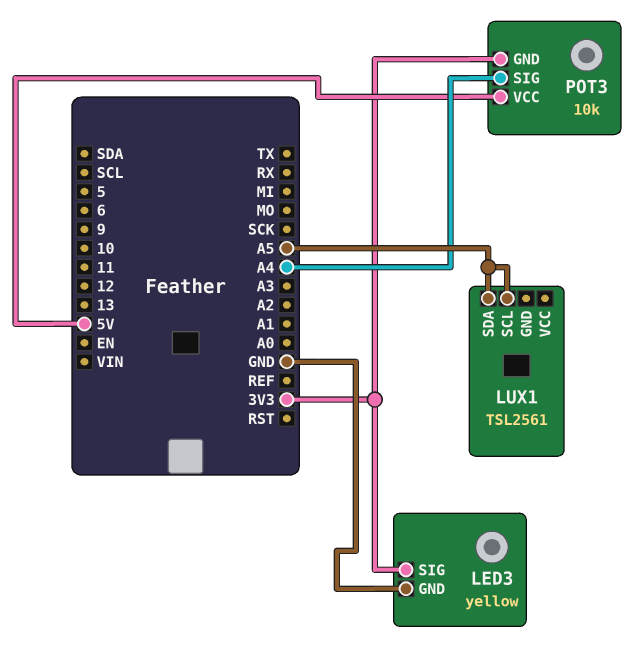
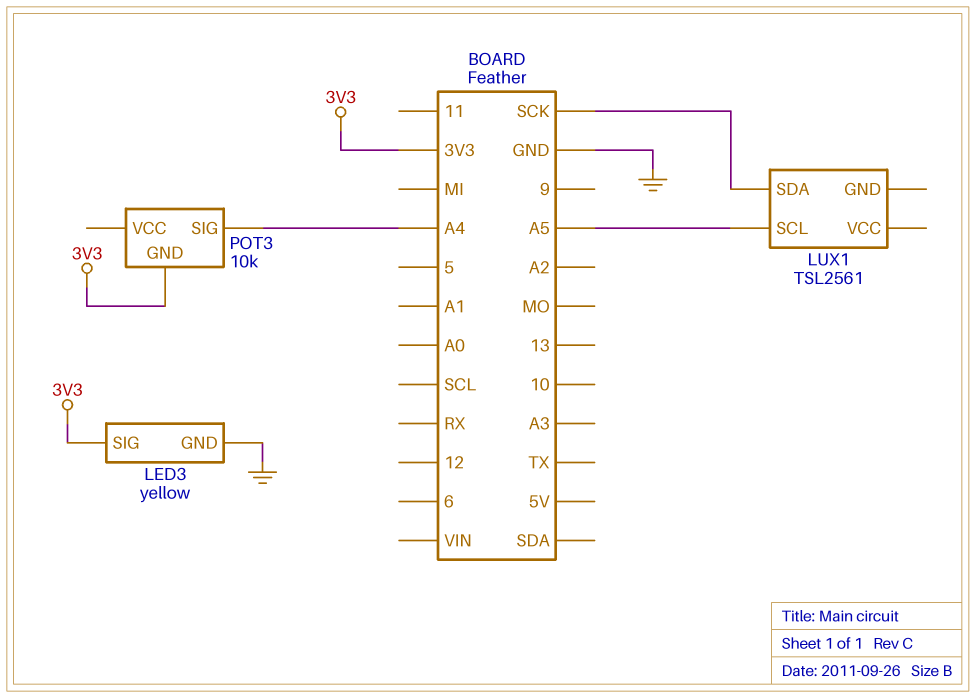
LUX1 pin SDA: A5 -> SCK
POT3 pin VCC: 5V -> none

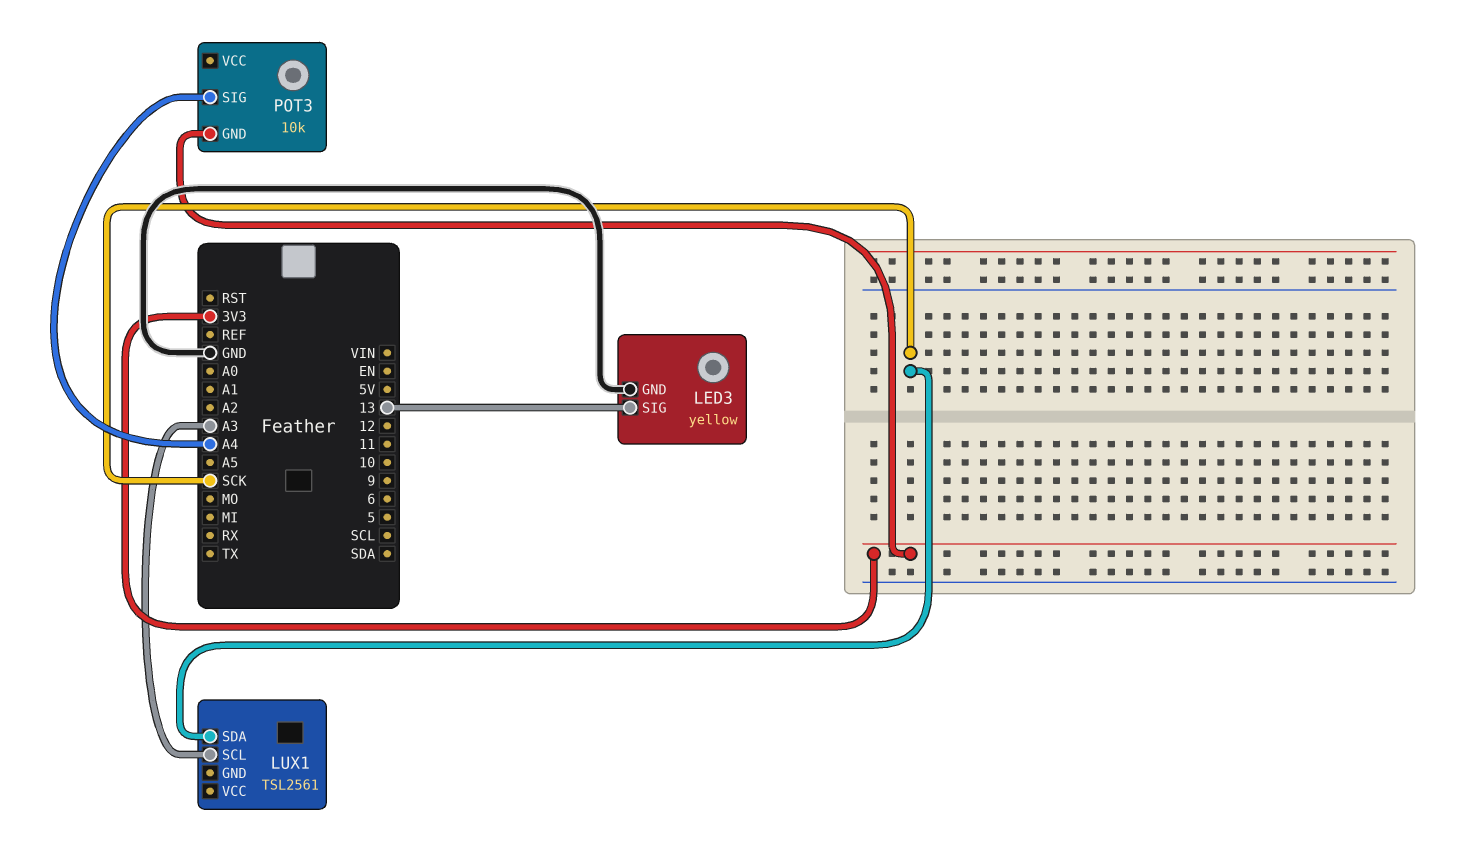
LED3 pin SIG: 3V3 -> 13
LUX1 pin SCL: A5 -> A3

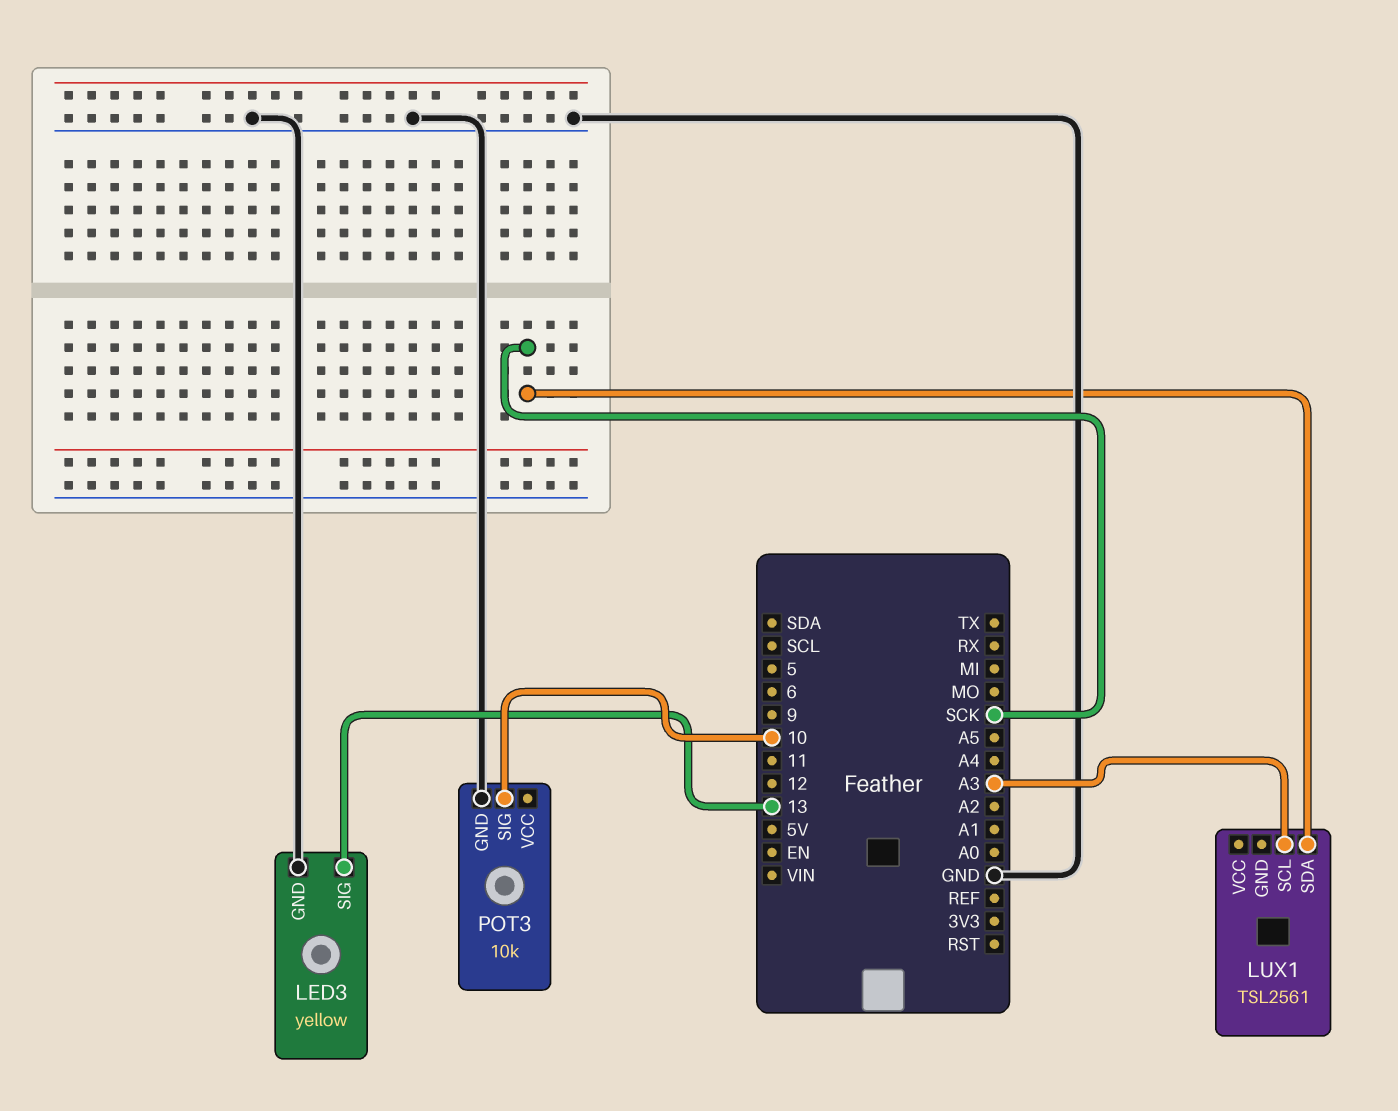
POT3 pin GND: 3V3 -> GND
POT3 pin SIG: A4 -> 10

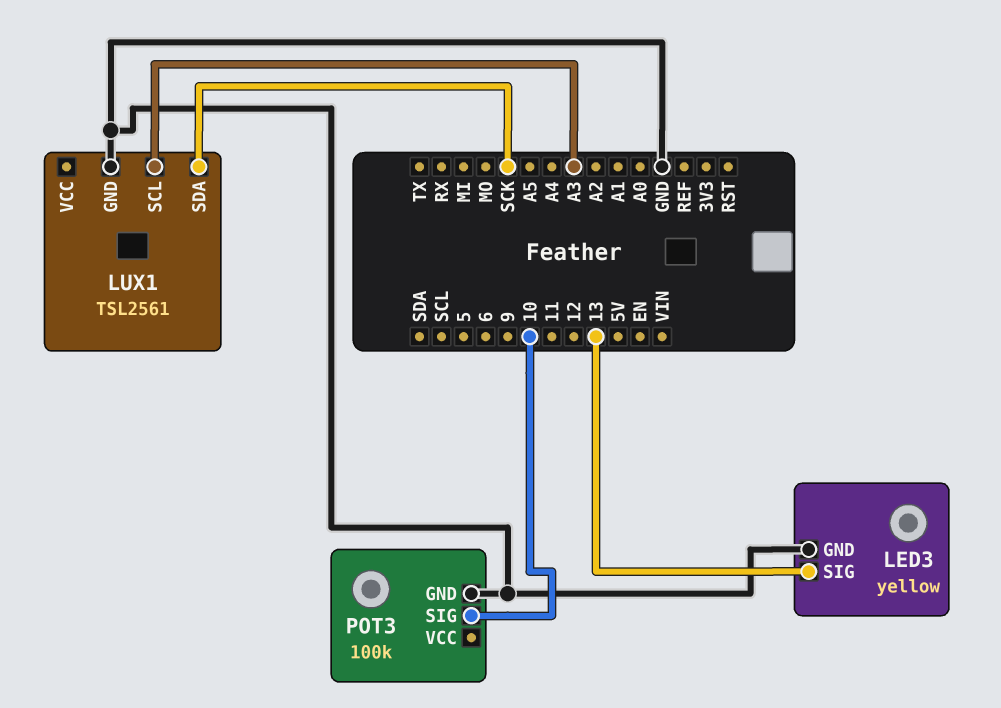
LUX1 pin GND: none -> GND
POT3: 10k -> 100k

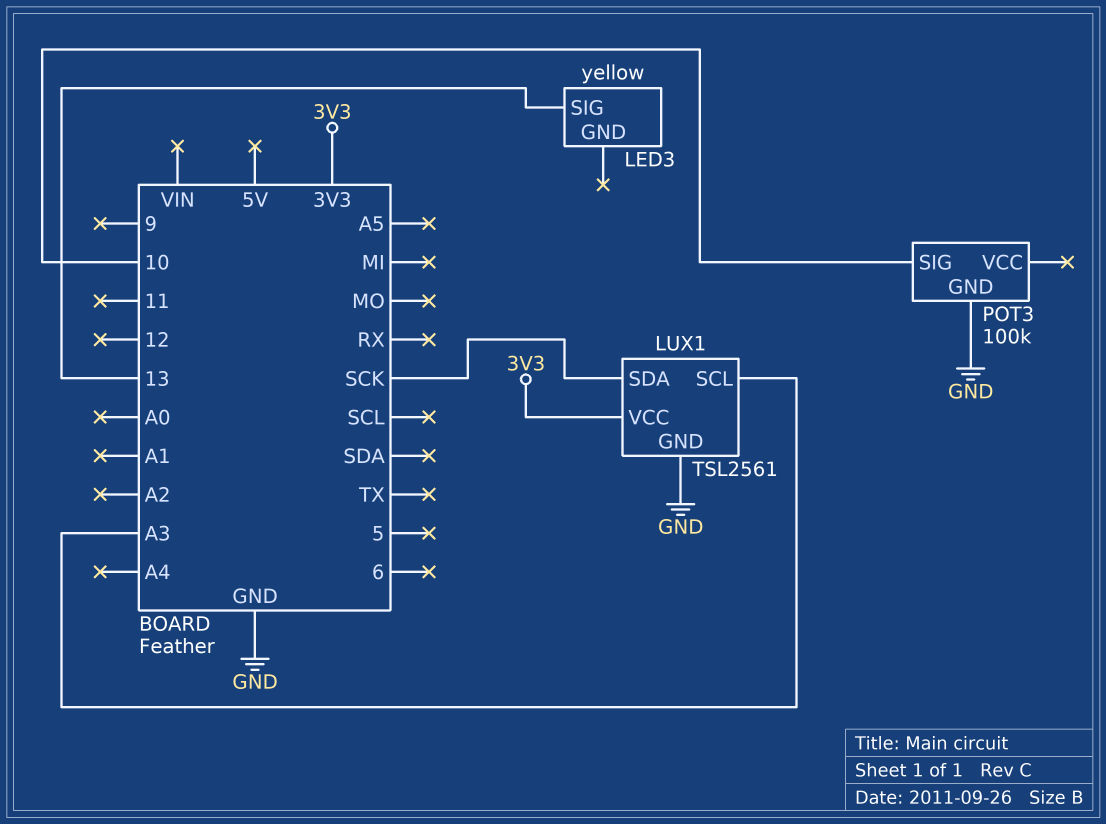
LED3 pin GND: GND -> none
LUX1 pin VCC: none -> 3V3

